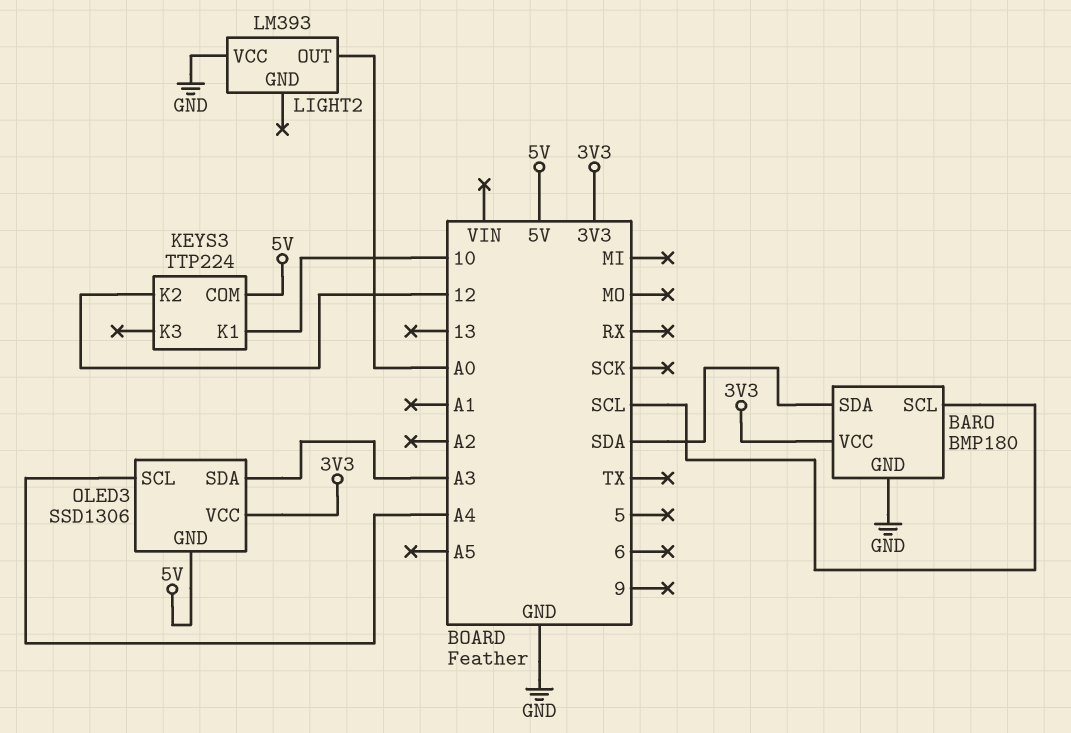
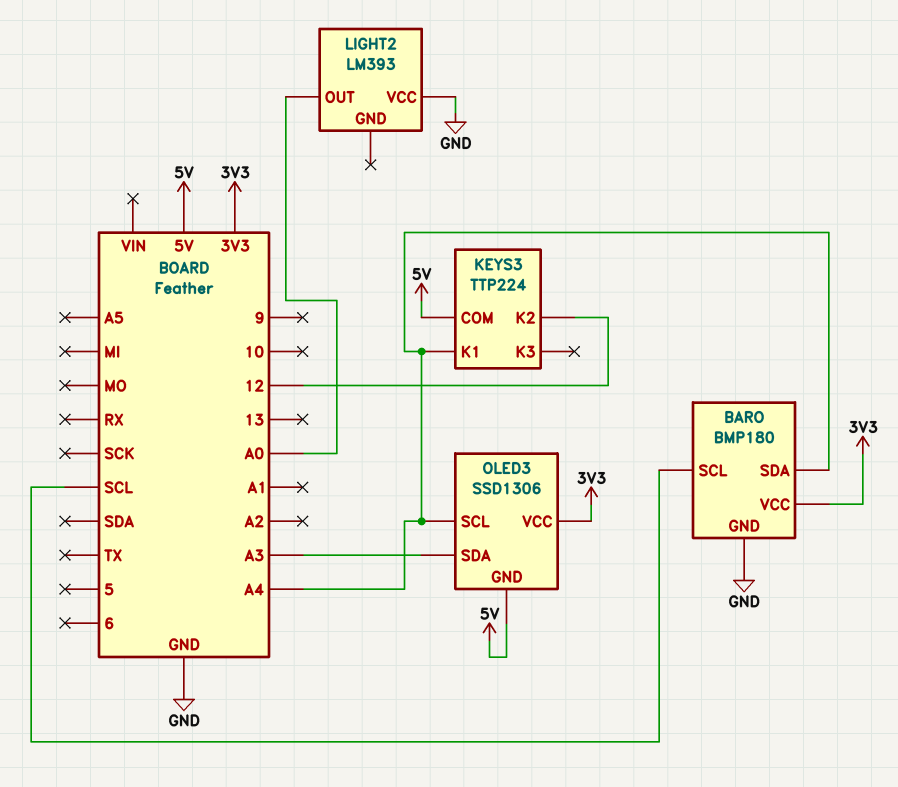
BARO pin SDA: SDA -> A4
KEYS3 pin K1: 10 -> A4

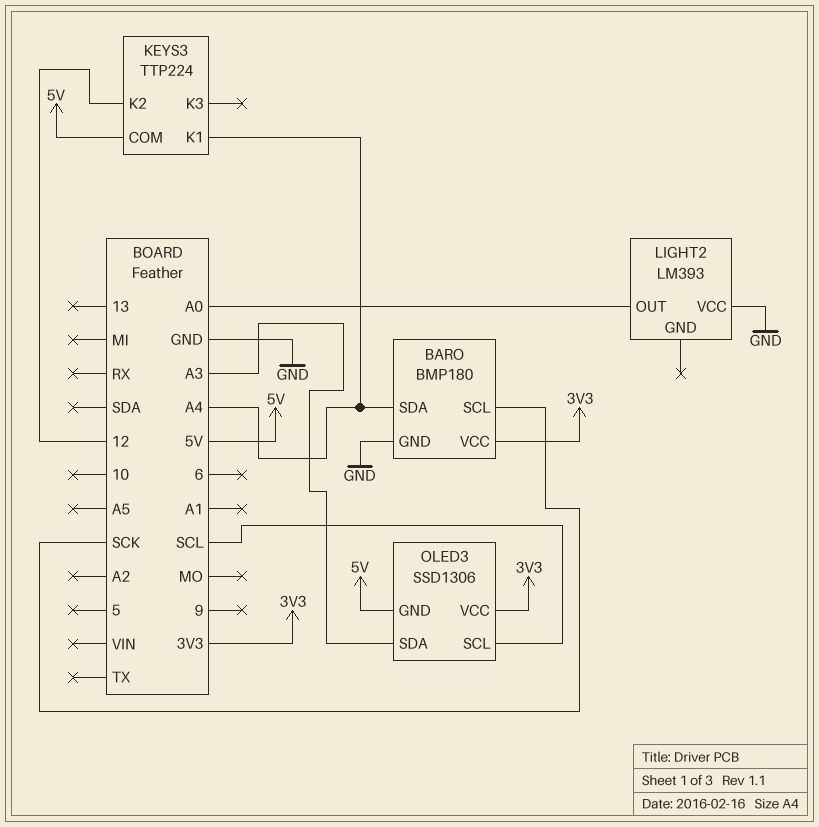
BARO pin SCL: SCL -> SCK
OLED3 pin SCL: A4 -> SCL

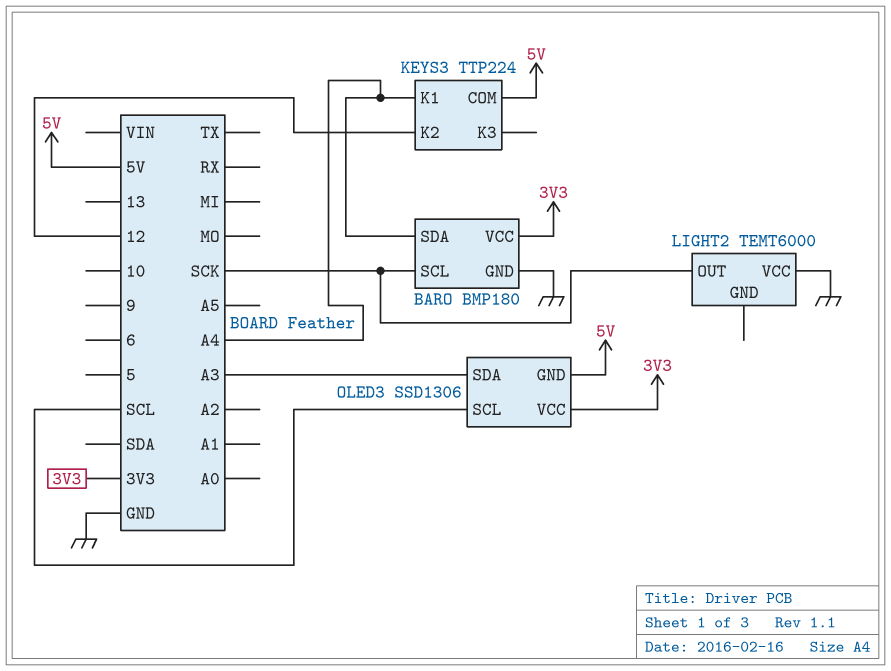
LIGHT2: LM393 -> TEMT6000
LIGHT2 pin OUT: A0 -> SCK

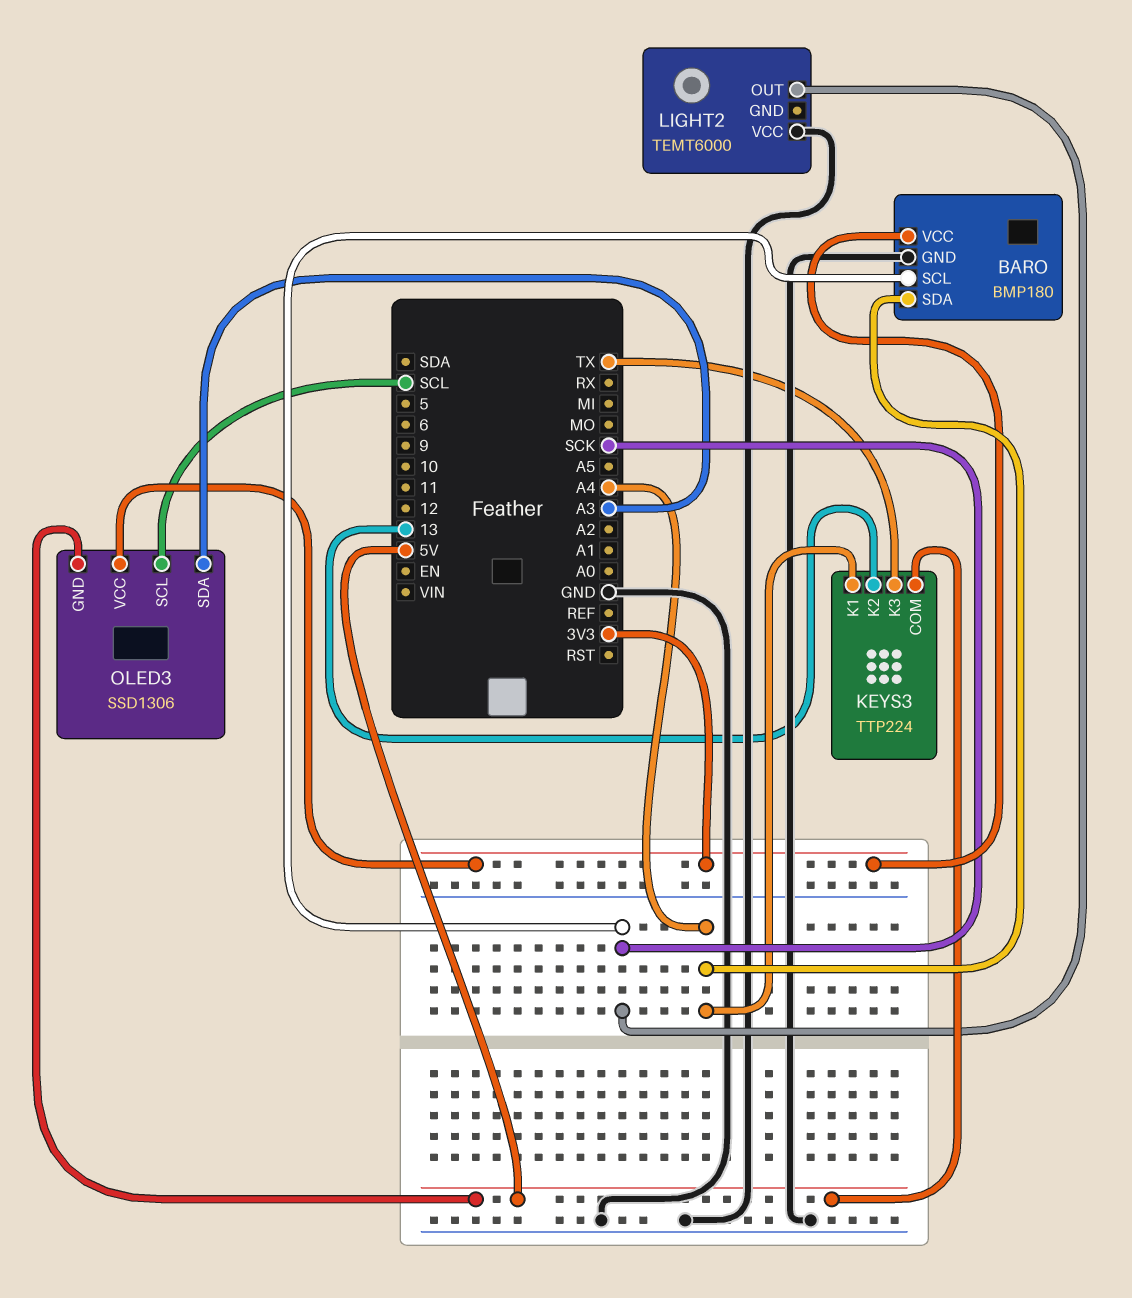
KEYS3 pin K2: 12 -> 13
KEYS3 pin K3: none -> TX

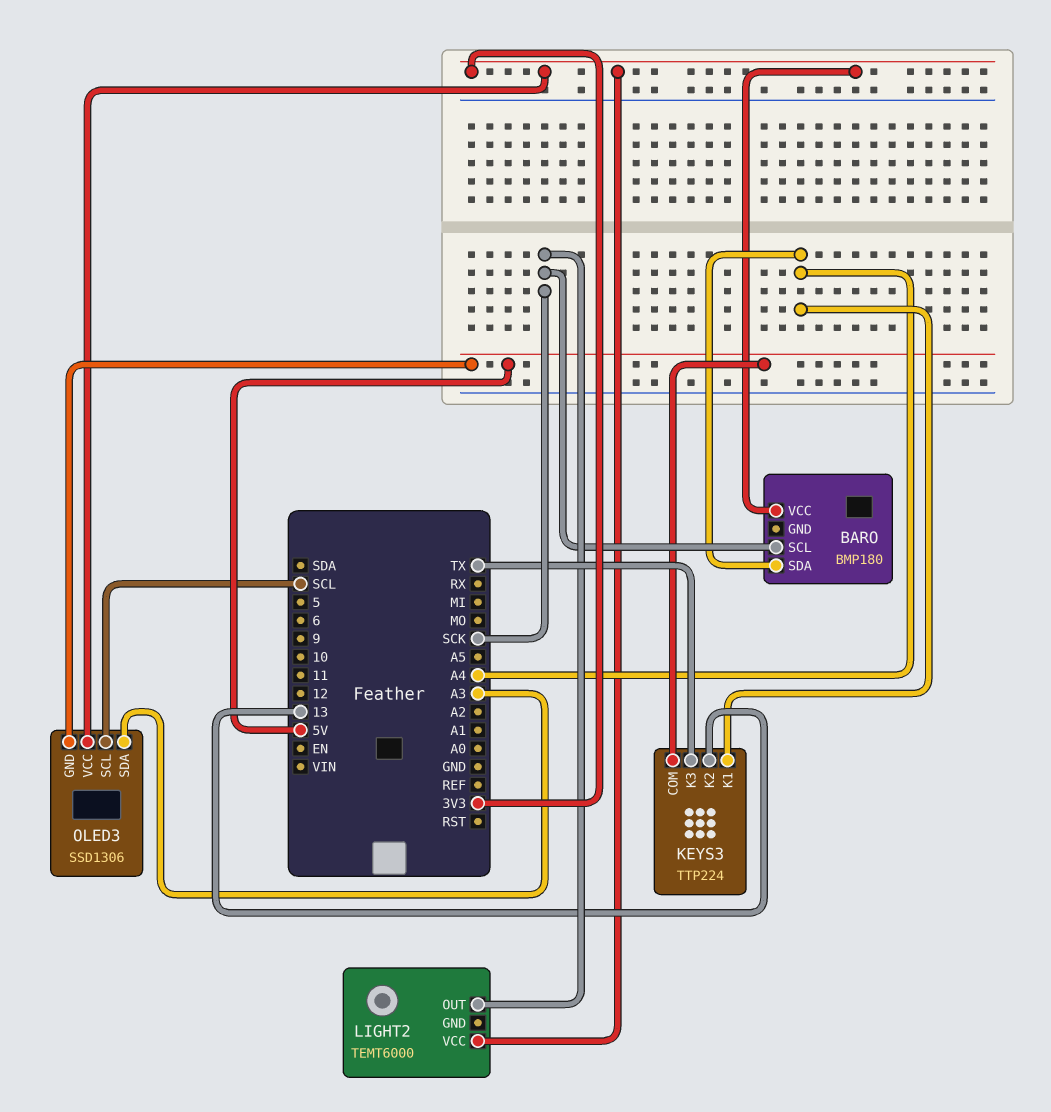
BARO pin GND: GND -> none
LIGHT2 pin VCC: GND -> 3V3

